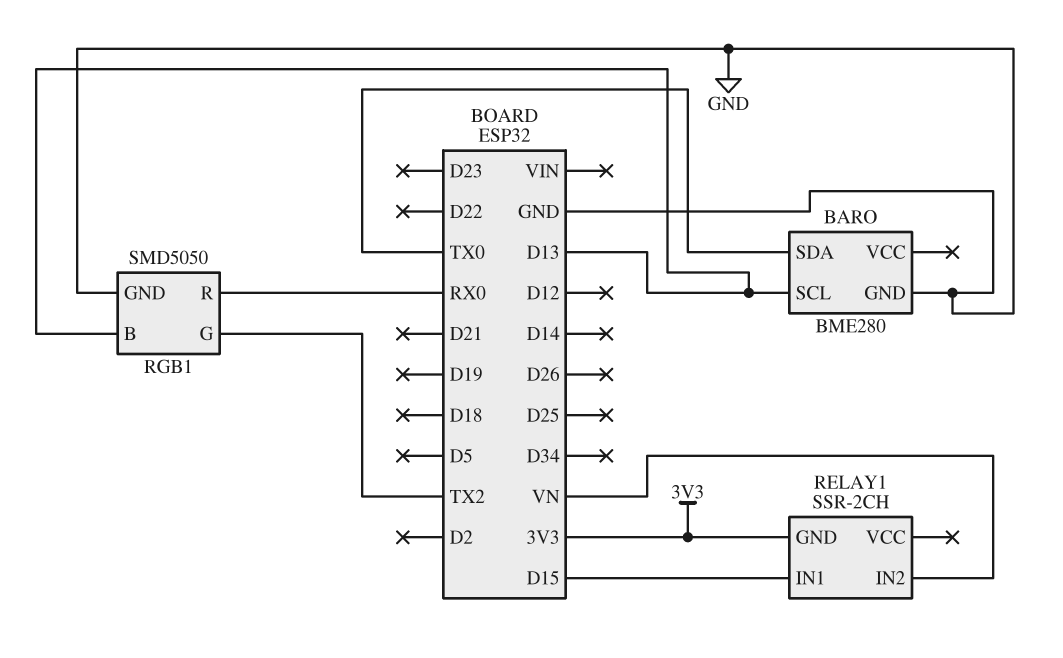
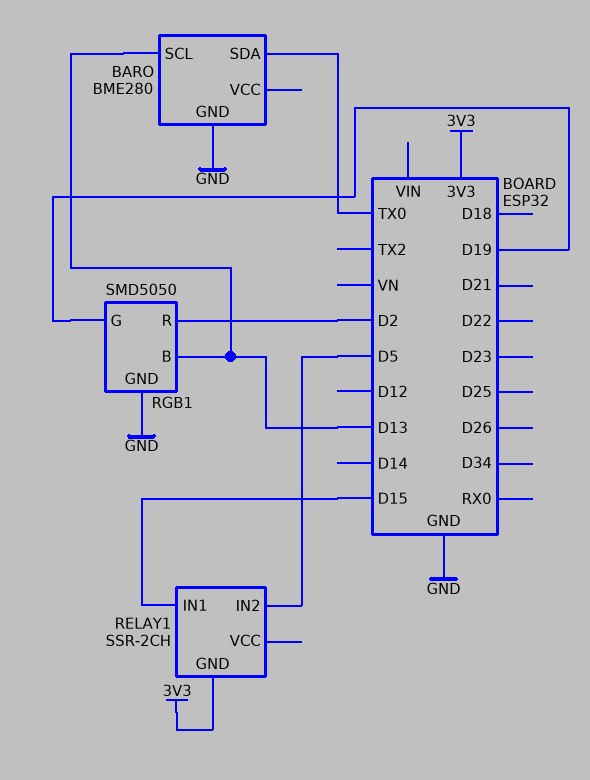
RELAY1 pin IN2: VN -> D5
RGB1 pin G: TX2 -> D19
RGB1 pin R: RX0 -> D2

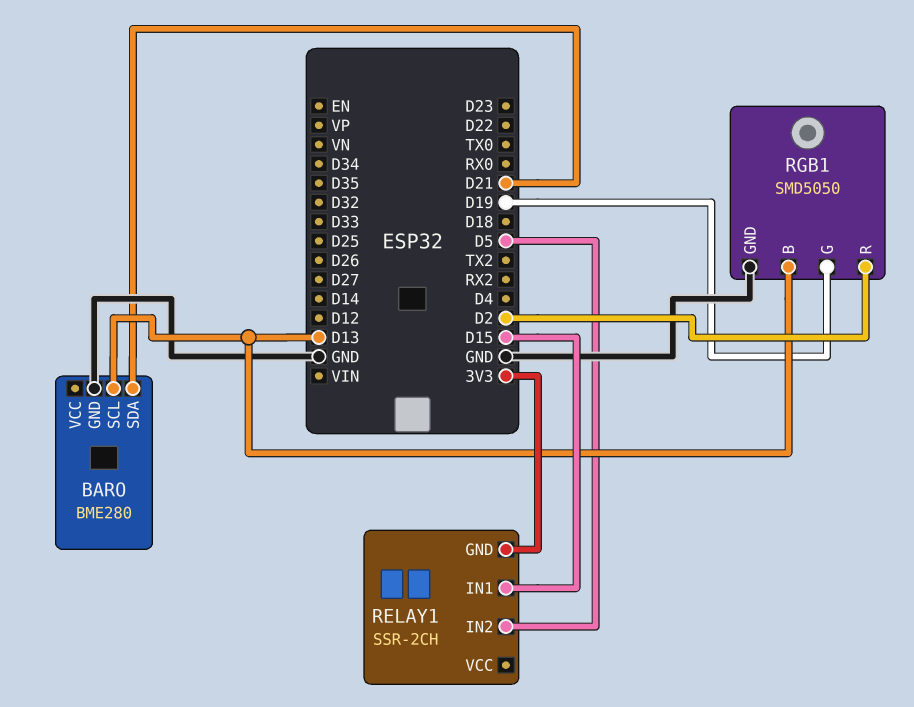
BARO pin SDA: TX0 -> D21

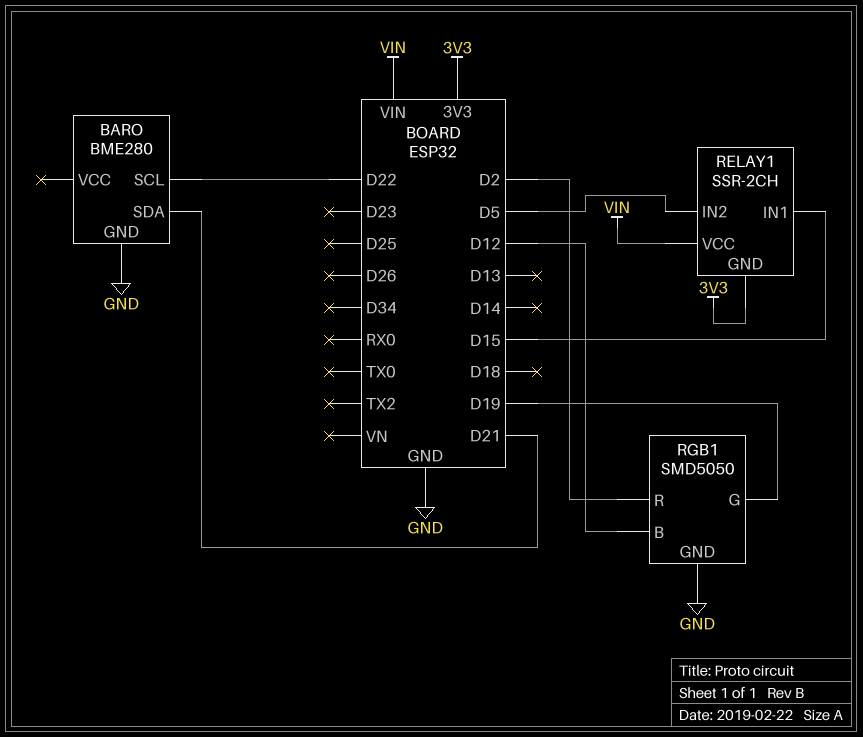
BARO pin SCL: D13 -> D22
RELAY1 pin VCC: none -> VIN
RGB1 pin B: D13 -> D12

